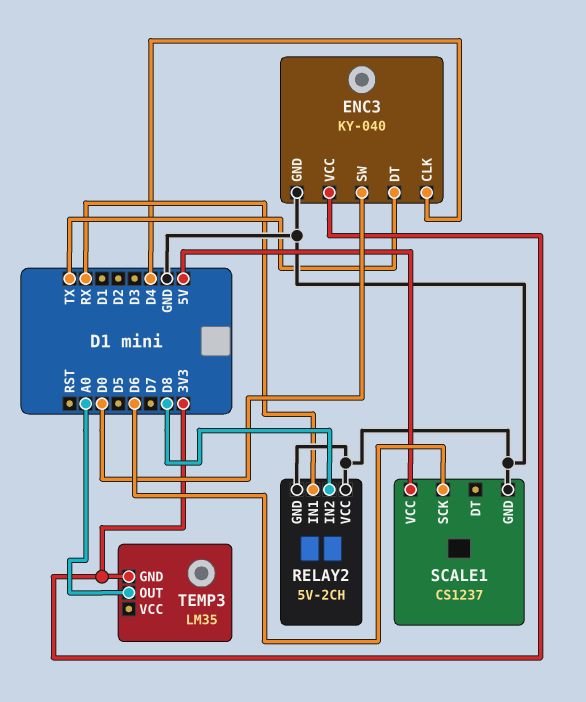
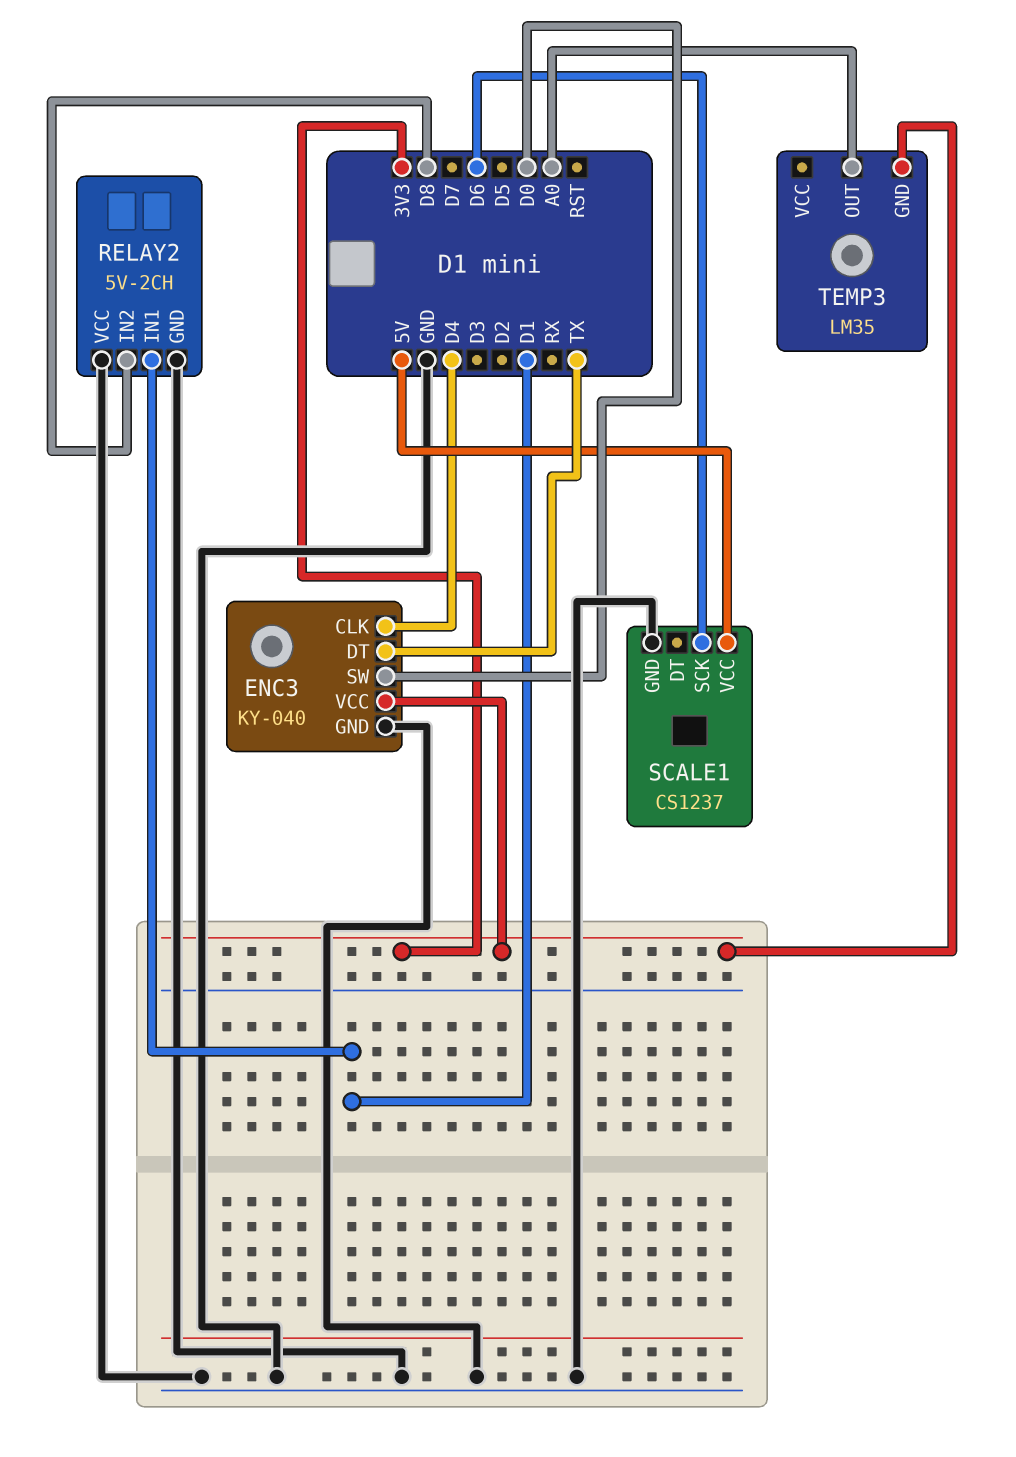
RELAY2 pin IN1: RX -> D1

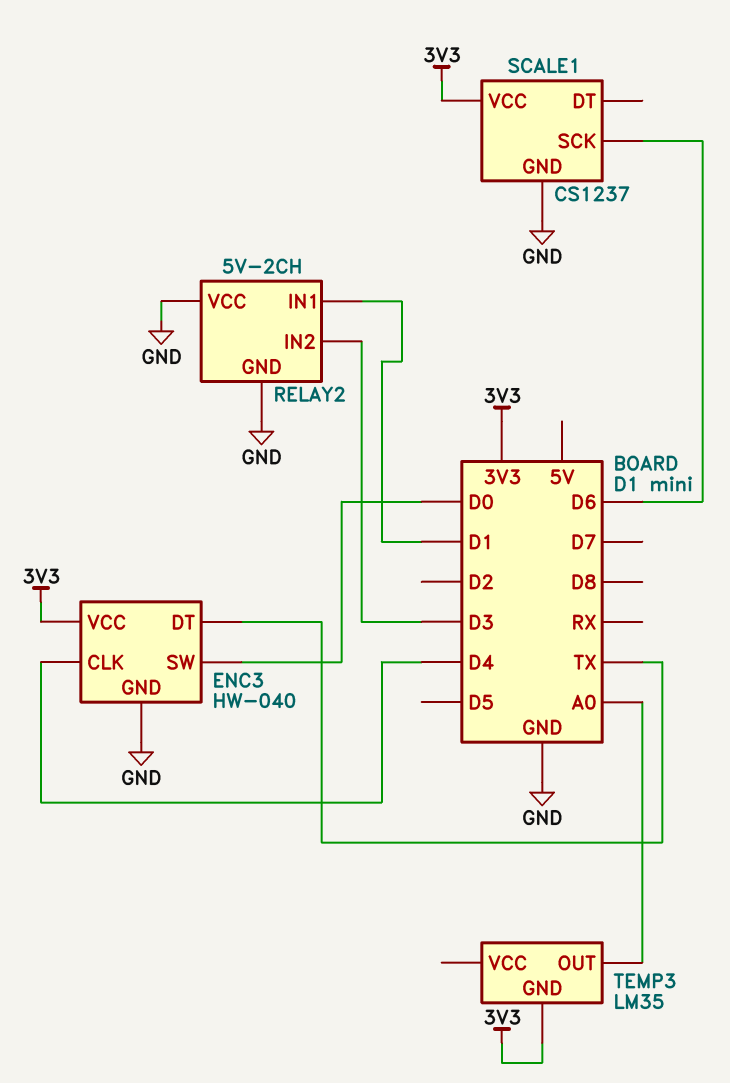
ENC3: KY-040 -> HW-040
RELAY2 pin IN2: D8 -> D3
SCALE1 pin VCC: 5V -> 3V3

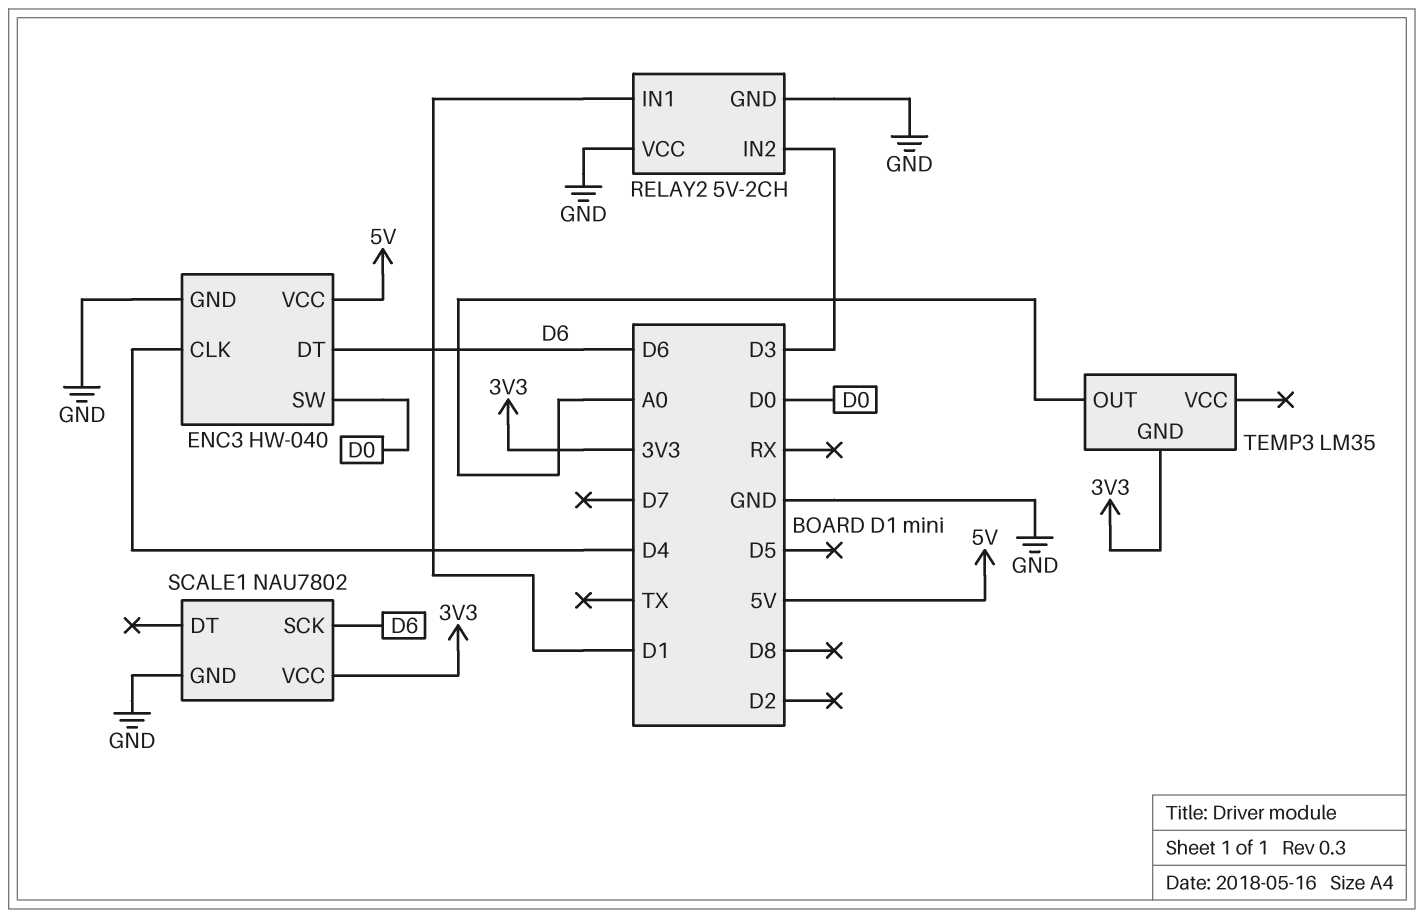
ENC3 pin DT: TX -> D6
ENC3 pin VCC: 3V3 -> 5V
SCALE1: CS1237 -> NAU7802

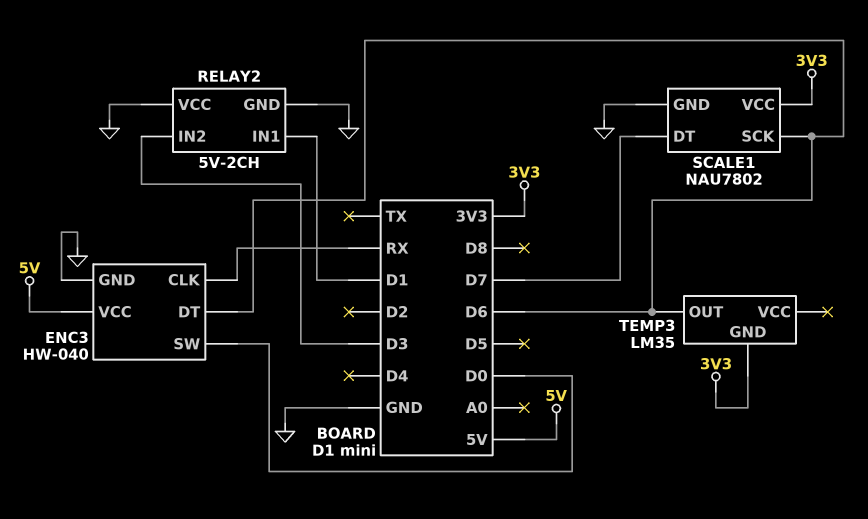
ENC3 pin CLK: D4 -> RX
SCALE1 pin DT: none -> D7
TEMP3 pin OUT: A0 -> D6

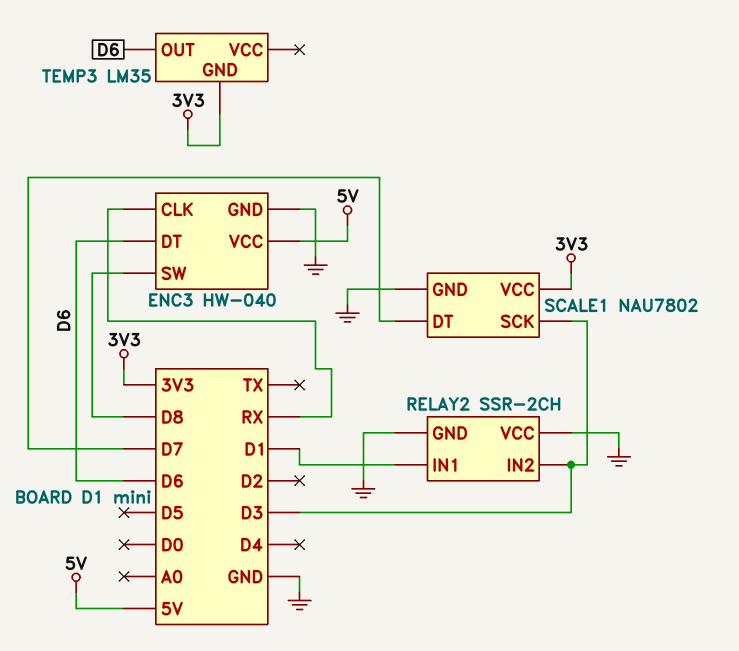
ENC3 pin SW: D0 -> D8
RELAY2: 5V-2CH -> SSR-2CH
SCALE1 pin SCK: D6 -> D3

